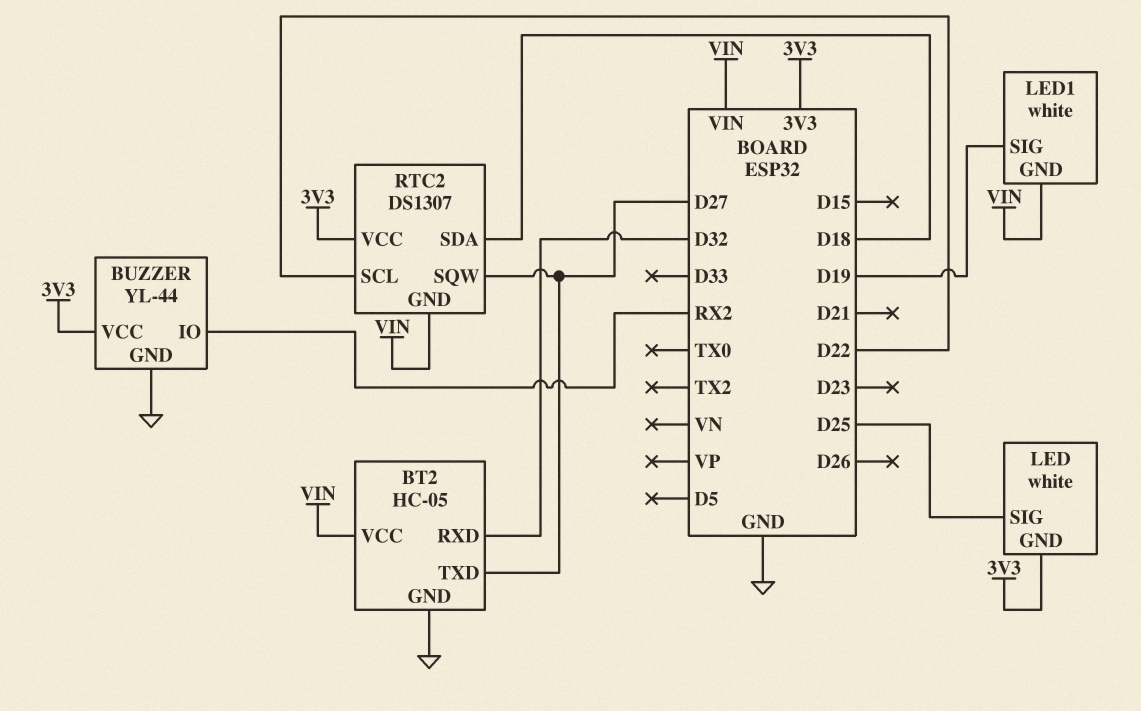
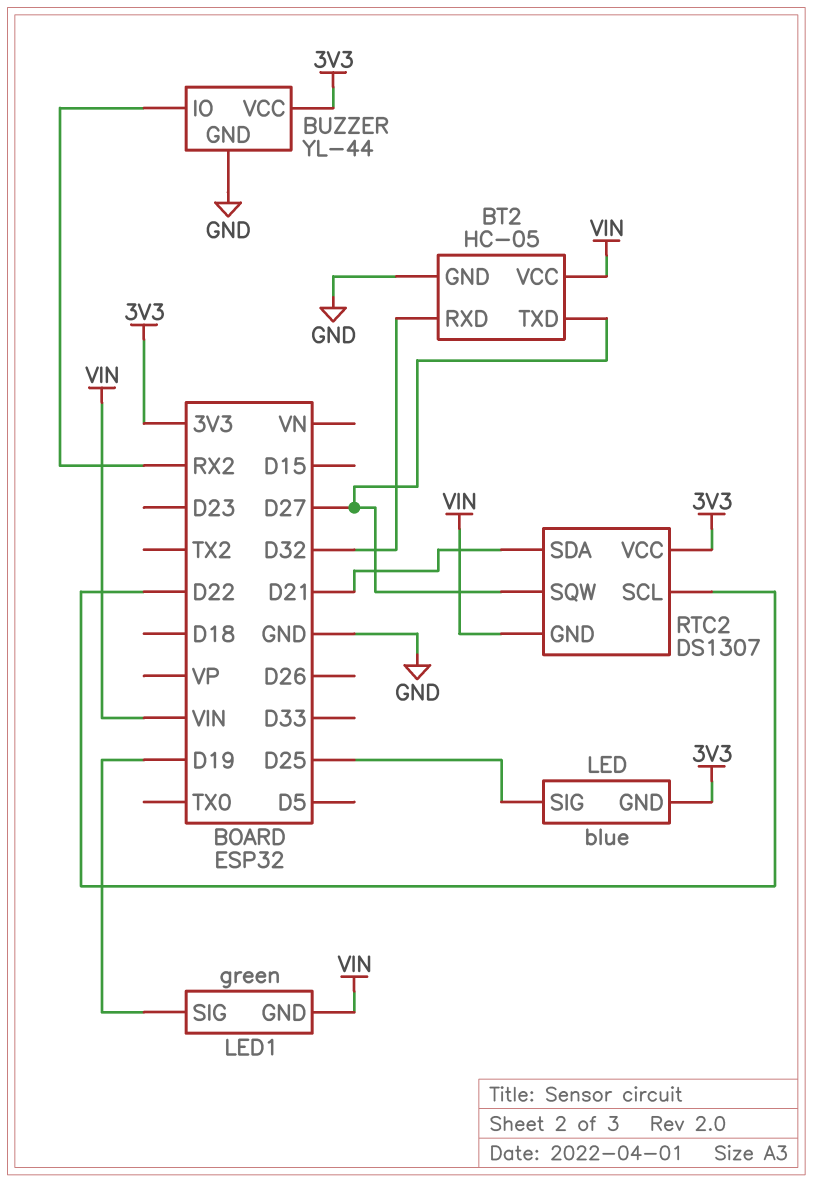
LED: white -> blue
LED1: white -> green
RTC2 pin SDA: D18 -> D21

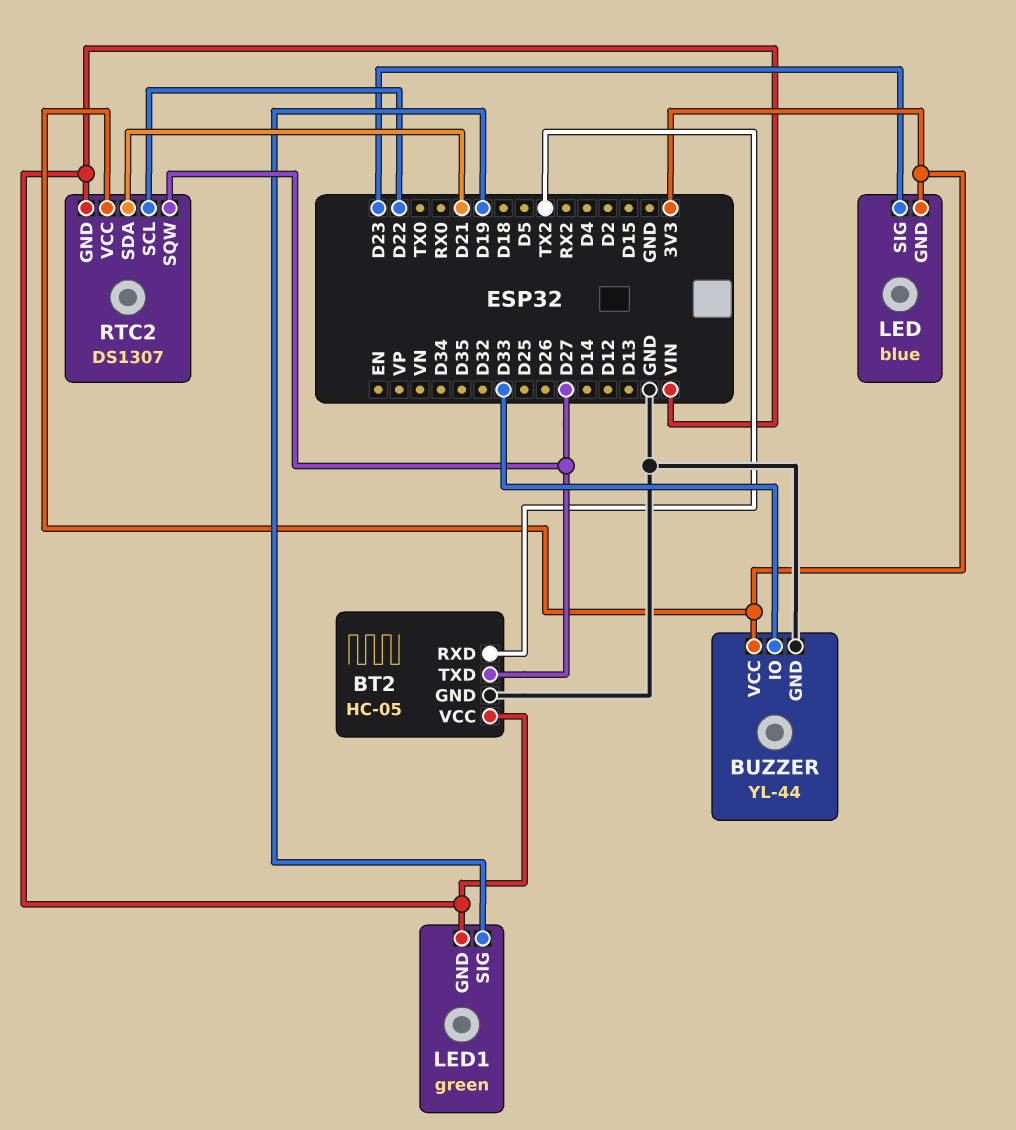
BT2 pin RXD: D32 -> TX2
BUZZER pin IO: RX2 -> D33
LED pin SIG: D25 -> D23

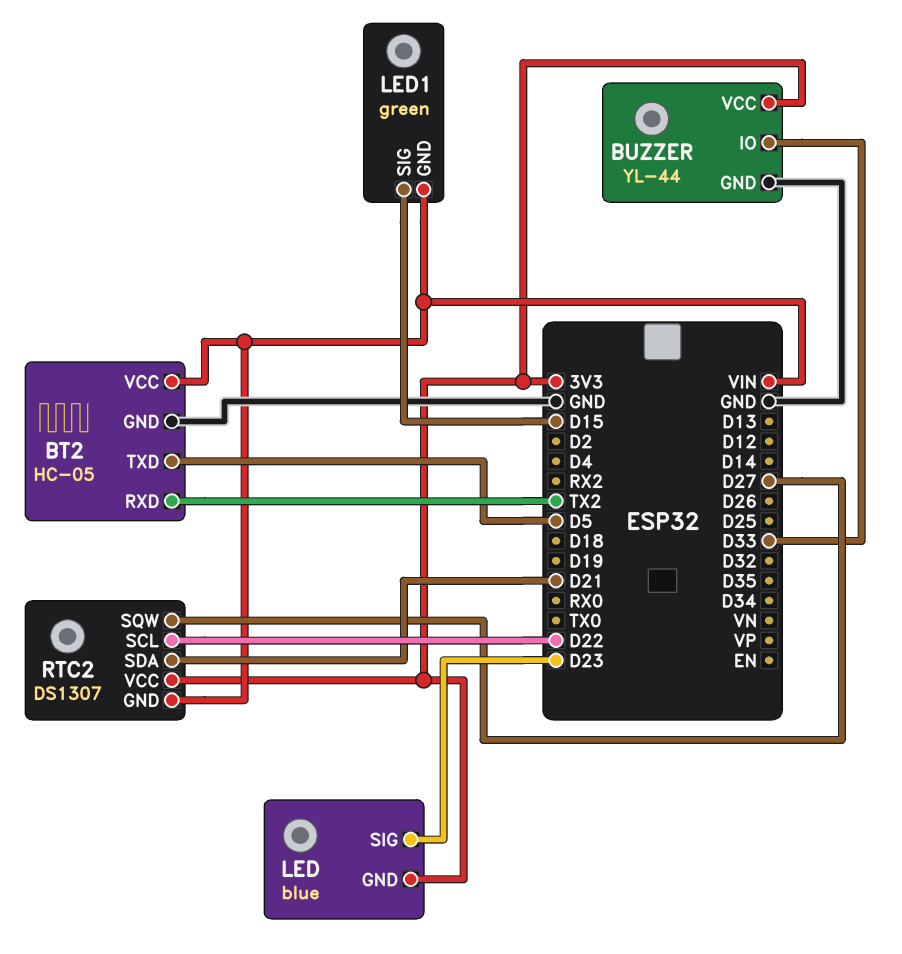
BT2 pin TXD: D27 -> D5
LED1 pin SIG: D19 -> D15

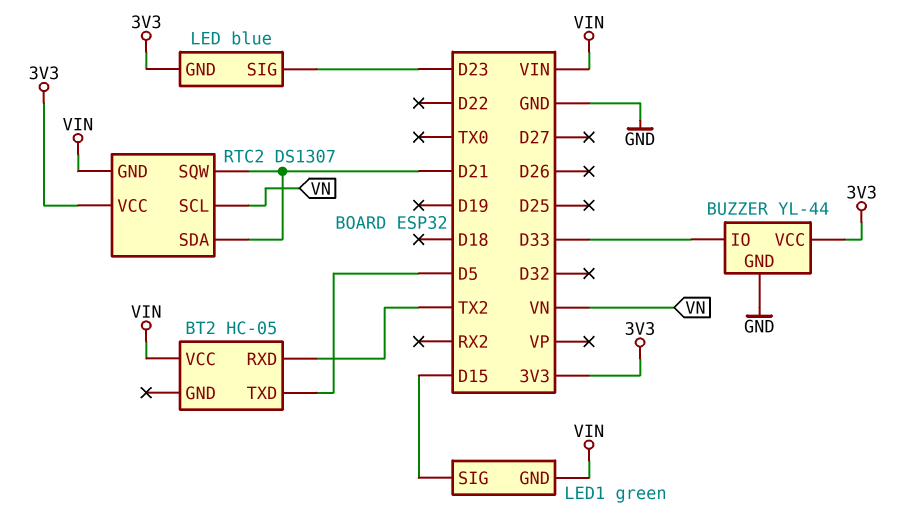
BT2 pin GND: GND -> none
RTC2 pin SCL: D22 -> VN
RTC2 pin SQW: D27 -> D21

